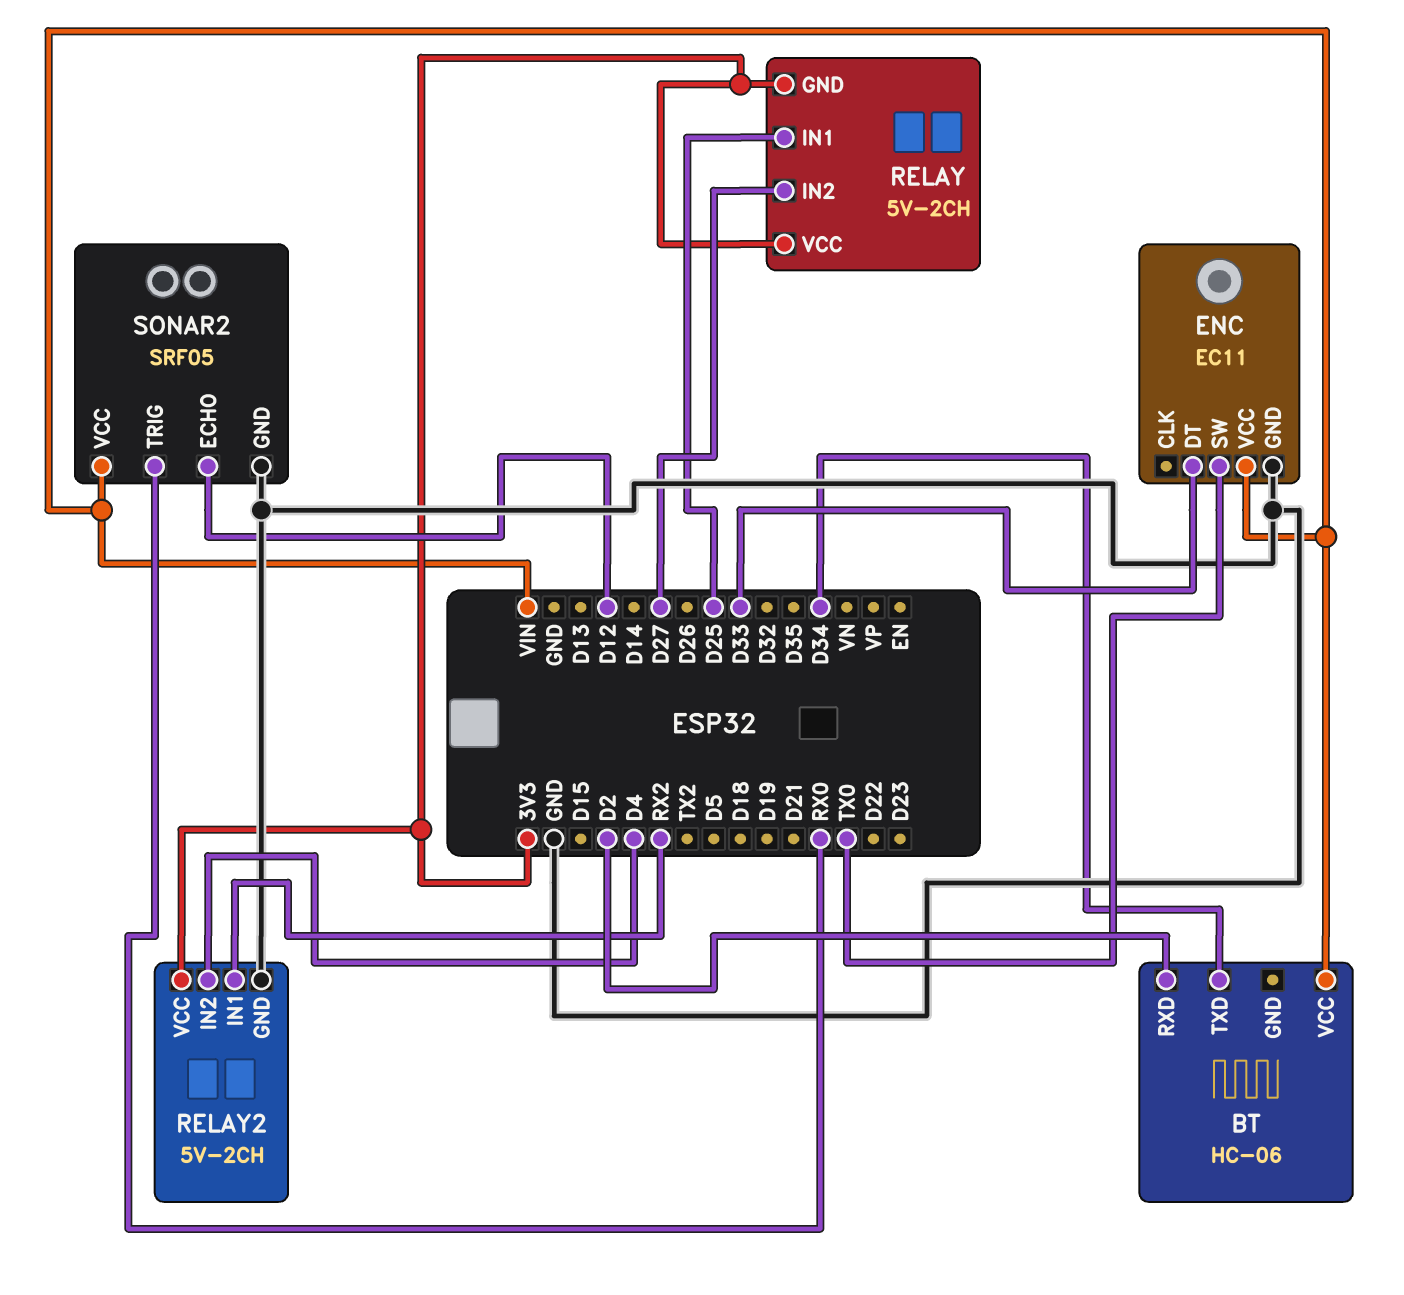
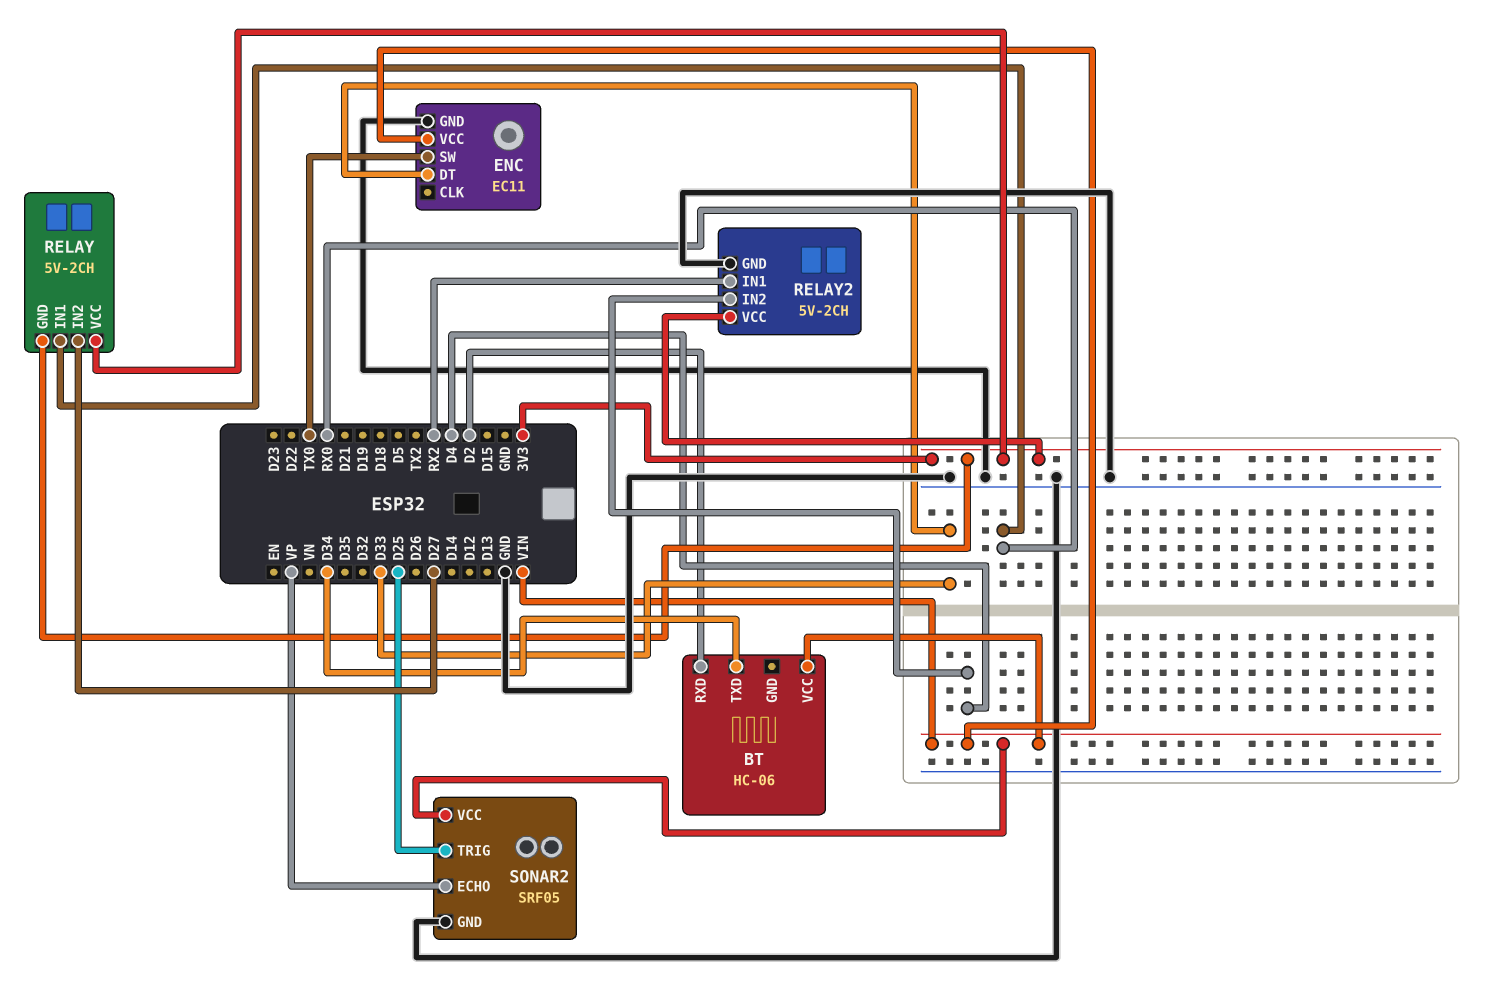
RELAY pin IN1: D25 -> RX0
SONAR2 pin ECHO: D12 -> VP
SONAR2 pin TRIG: RX0 -> D25

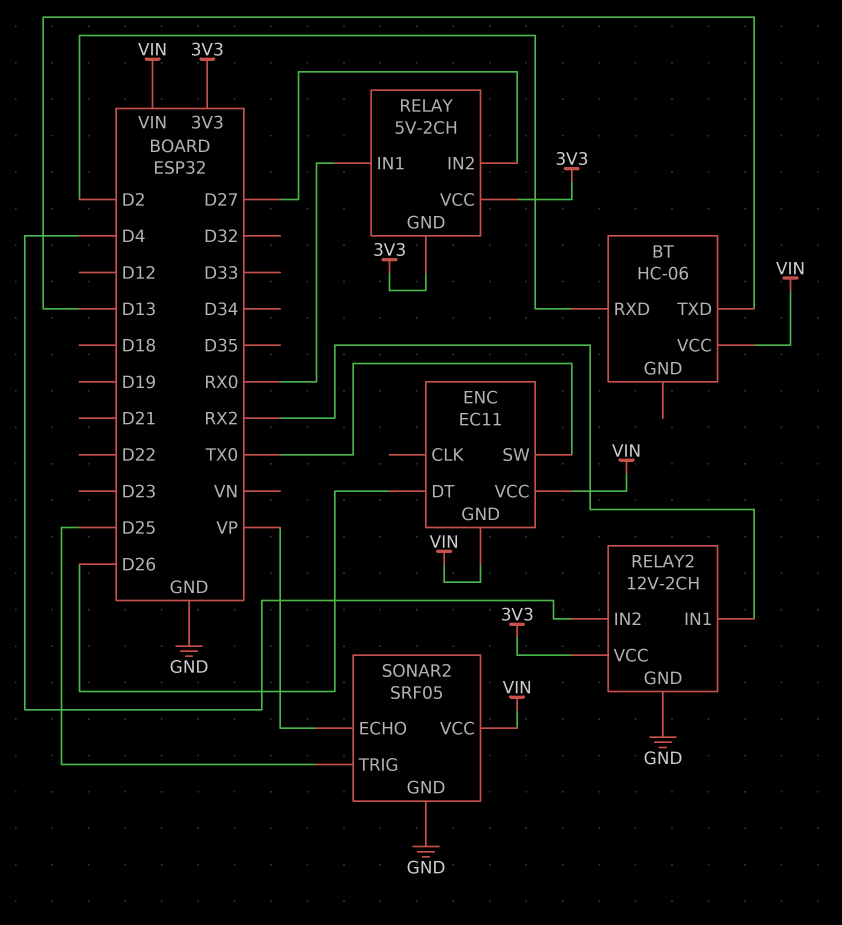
BT pin TXD: D34 -> D13
ENC pin DT: D33 -> D26
ENC pin GND: GND -> VIN
RELAY2: 5V-2CH -> 12V-2CH

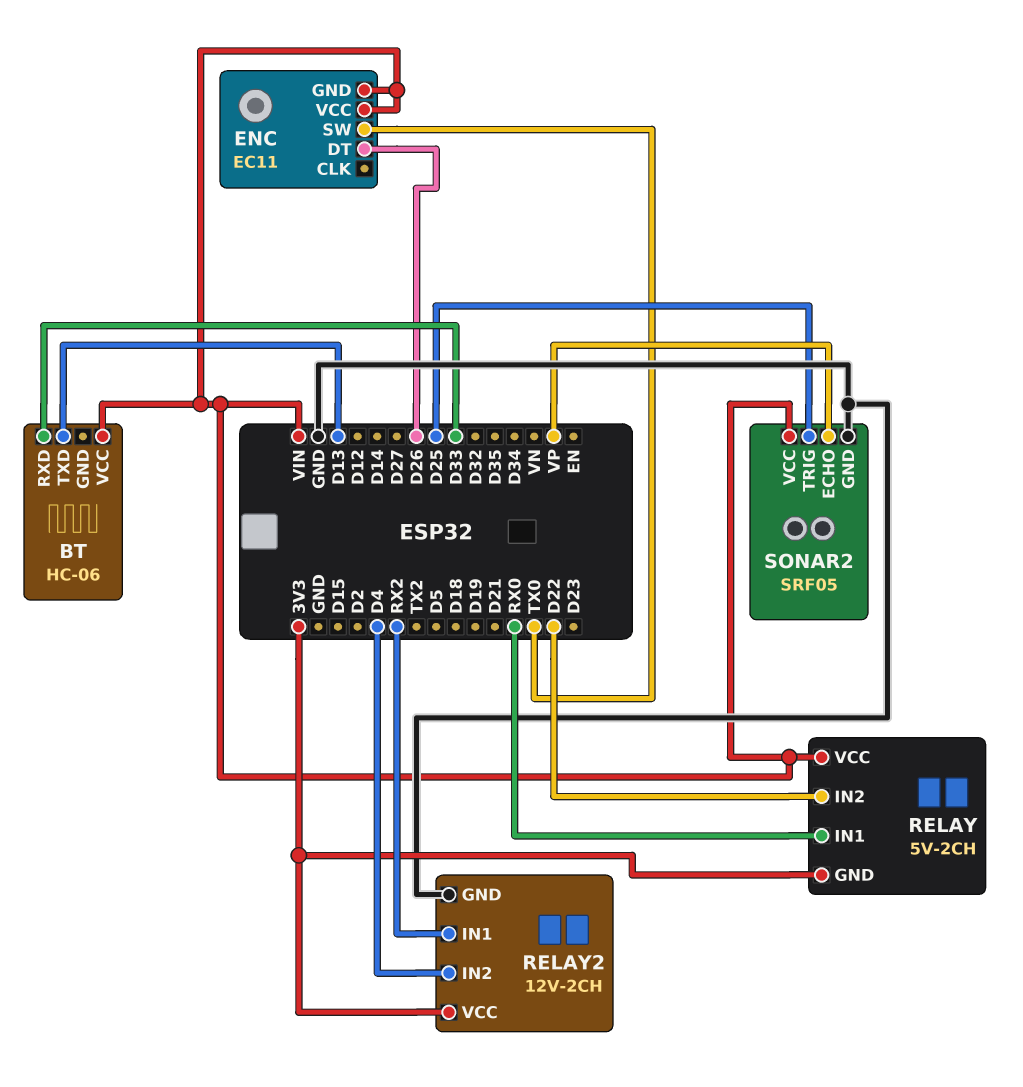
BT pin RXD: D2 -> D33
RELAY pin IN2: D27 -> D22
RELAY pin VCC: 3V3 -> VIN

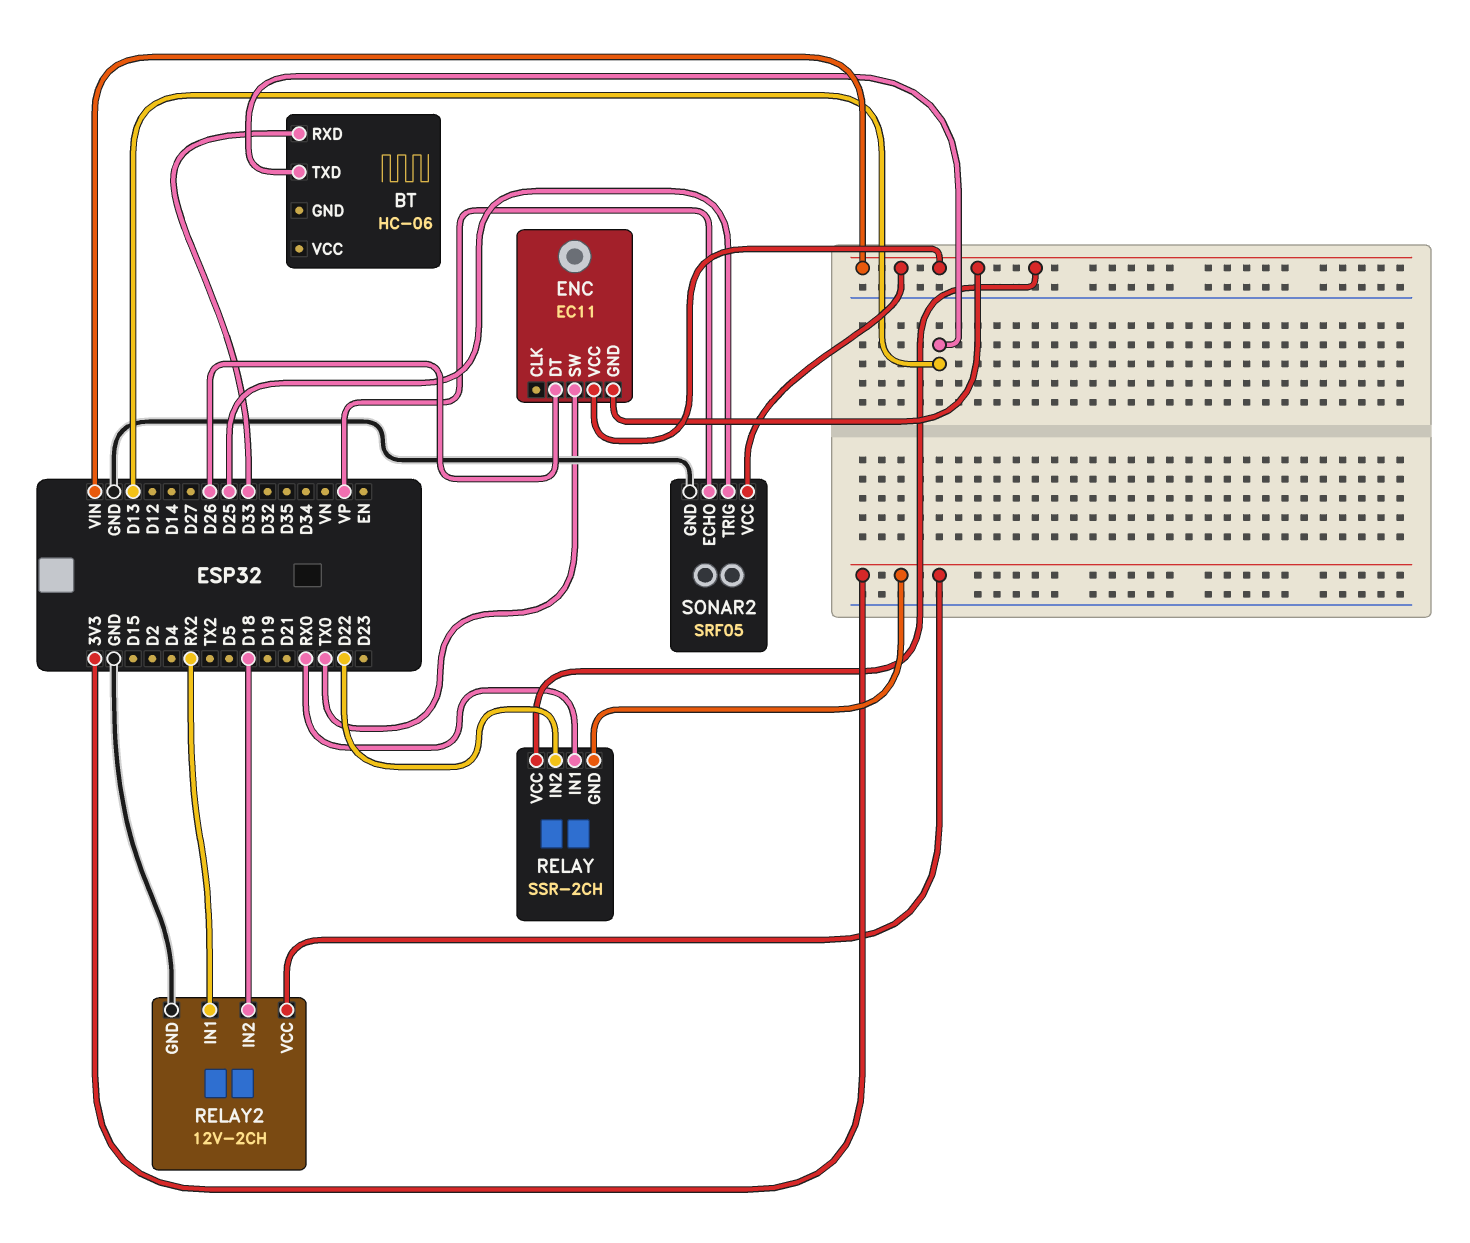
BT pin VCC: VIN -> none
RELAY: 5V-2CH -> SSR-2CH
RELAY2 pin IN2: D4 -> D18

